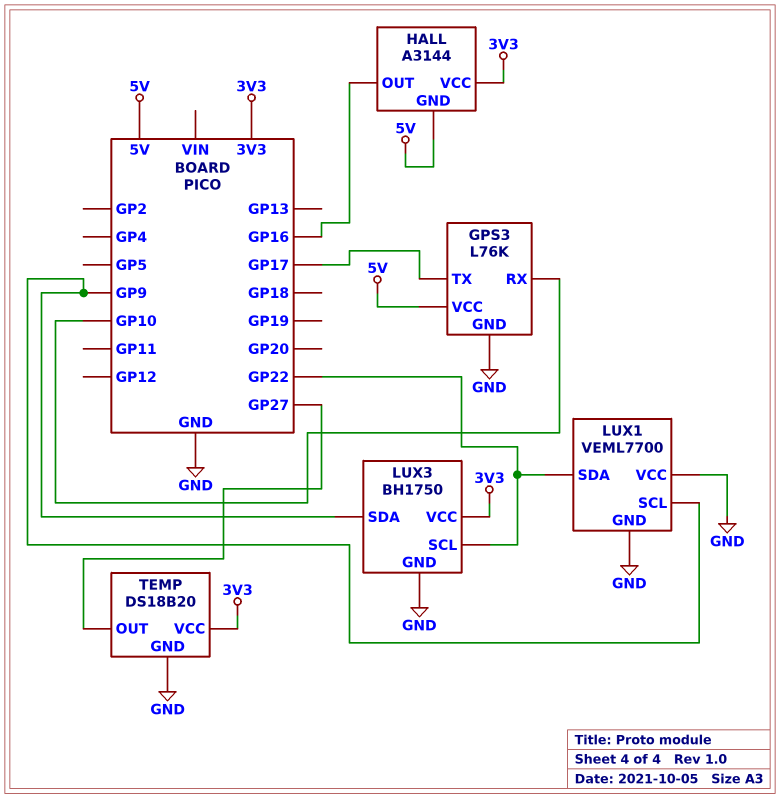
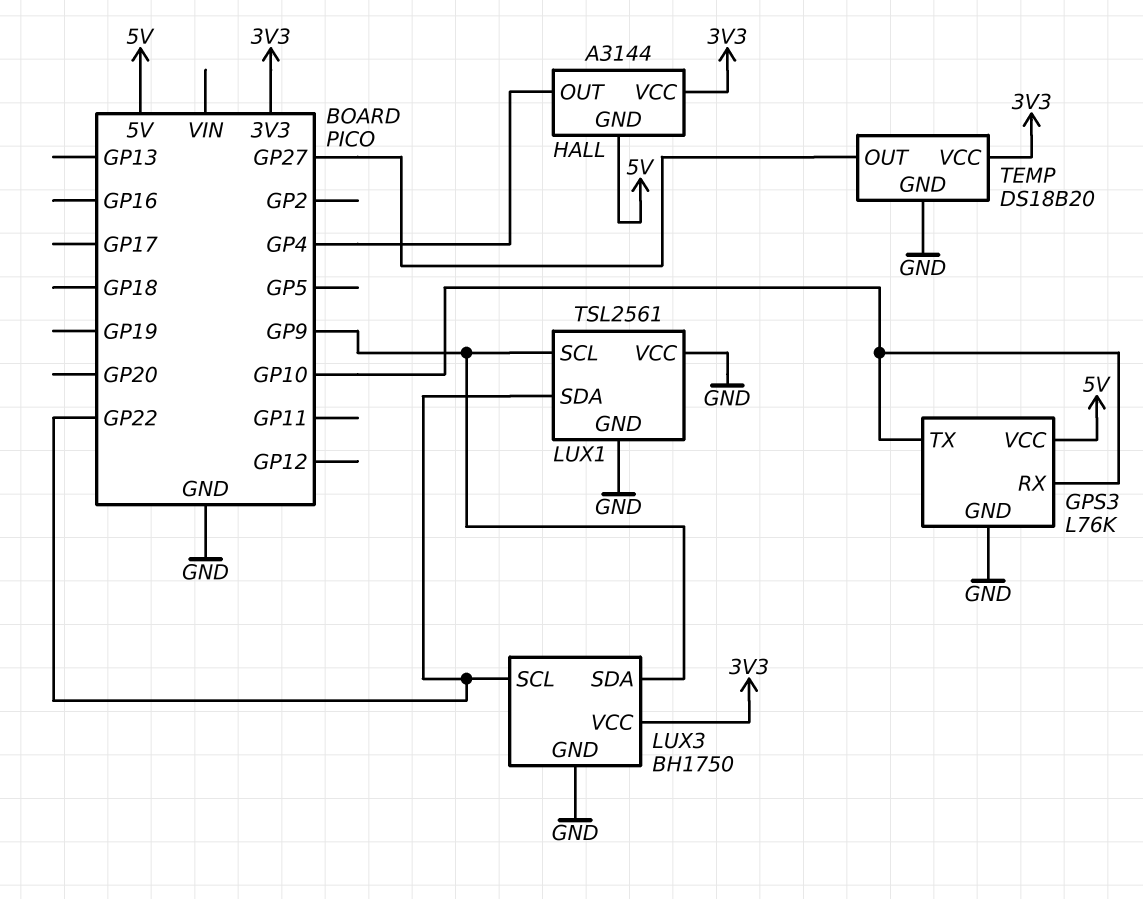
GPS3 pin TX: GP17 -> GP10
HALL pin OUT: GP16 -> GP4
LUX1: VEML7700 -> TSL2561

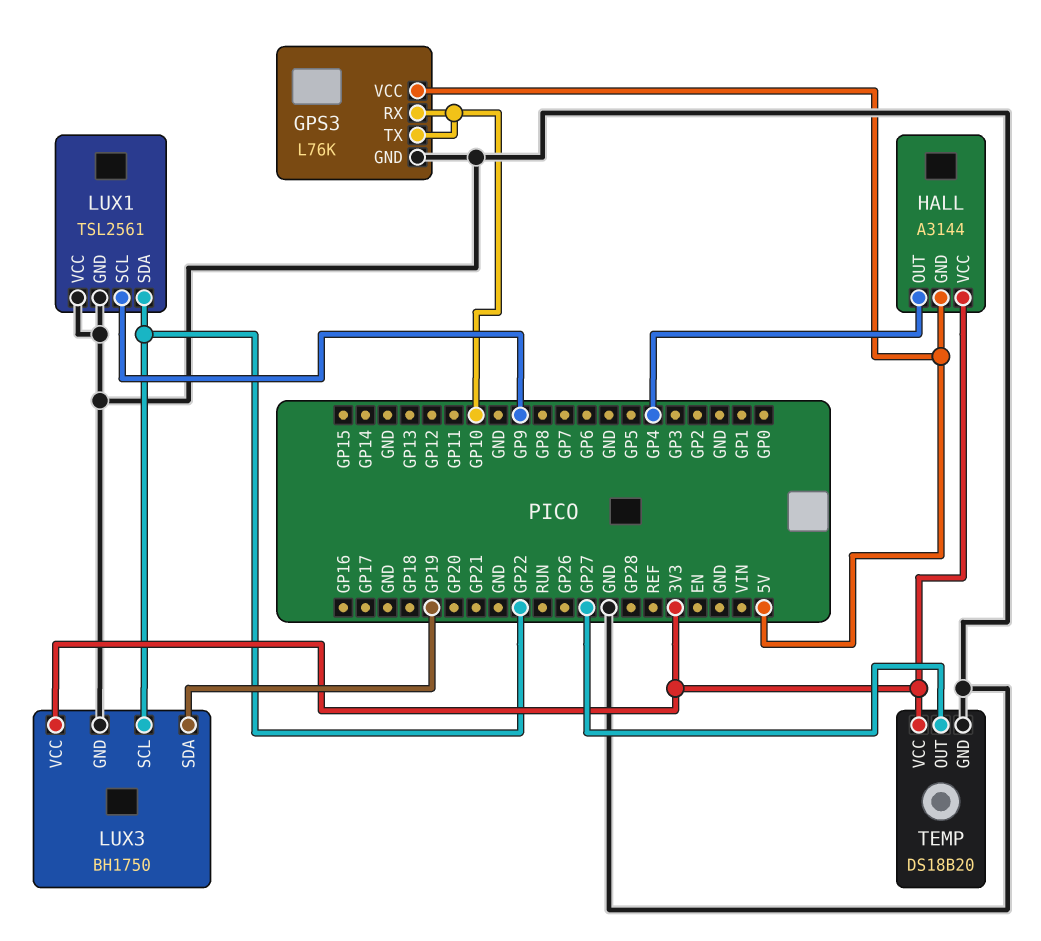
LUX3 pin SDA: GP9 -> GP19

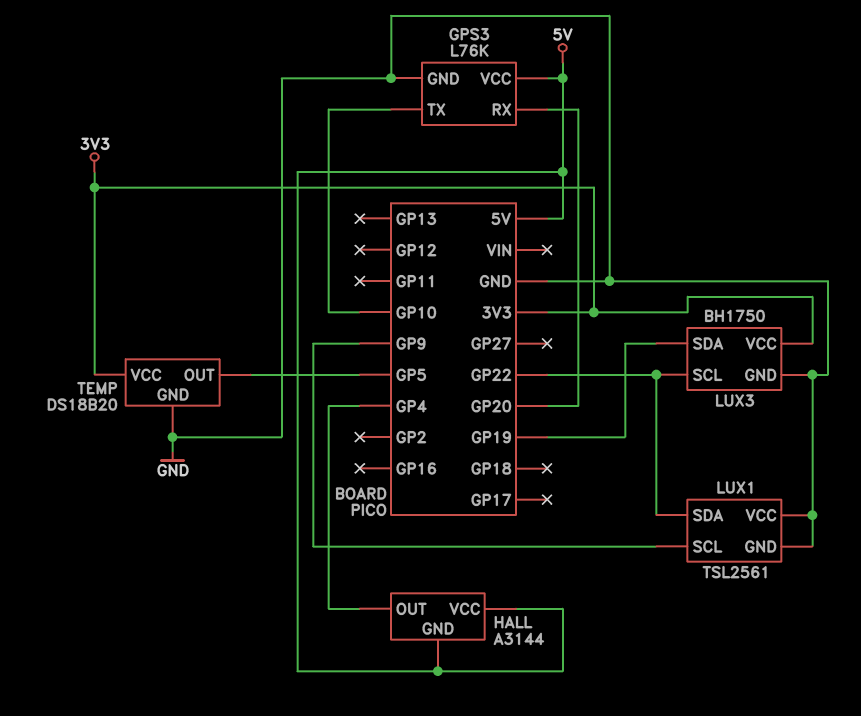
GPS3 pin RX: GP10 -> GP20
HALL pin VCC: 3V3 -> 5V
TEMP pin OUT: GP27 -> GP5

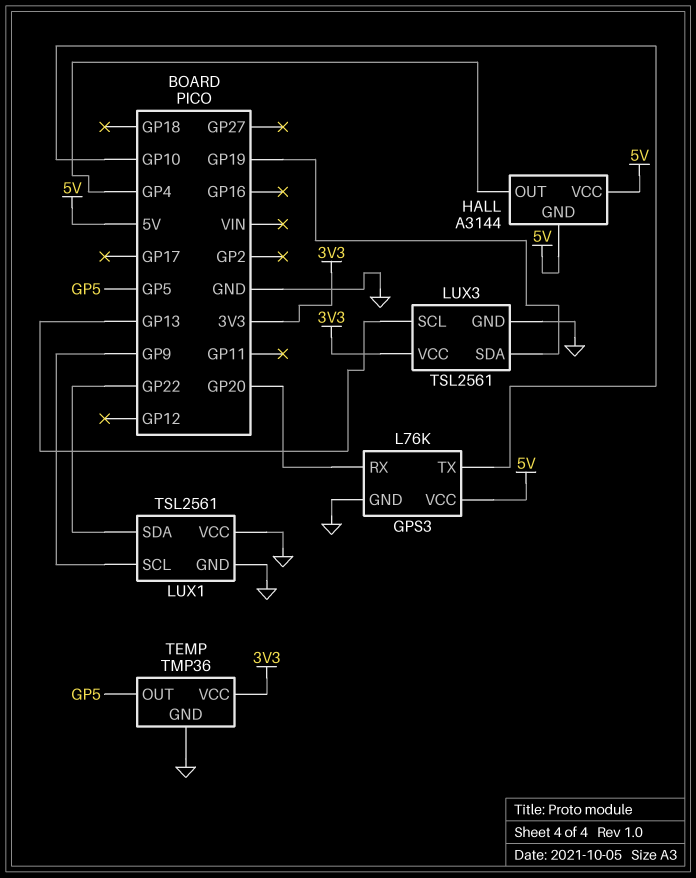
LUX3: BH1750 -> TSL2561
LUX3 pin SCL: GP22 -> GP13
TEMP: DS18B20 -> TMP36

